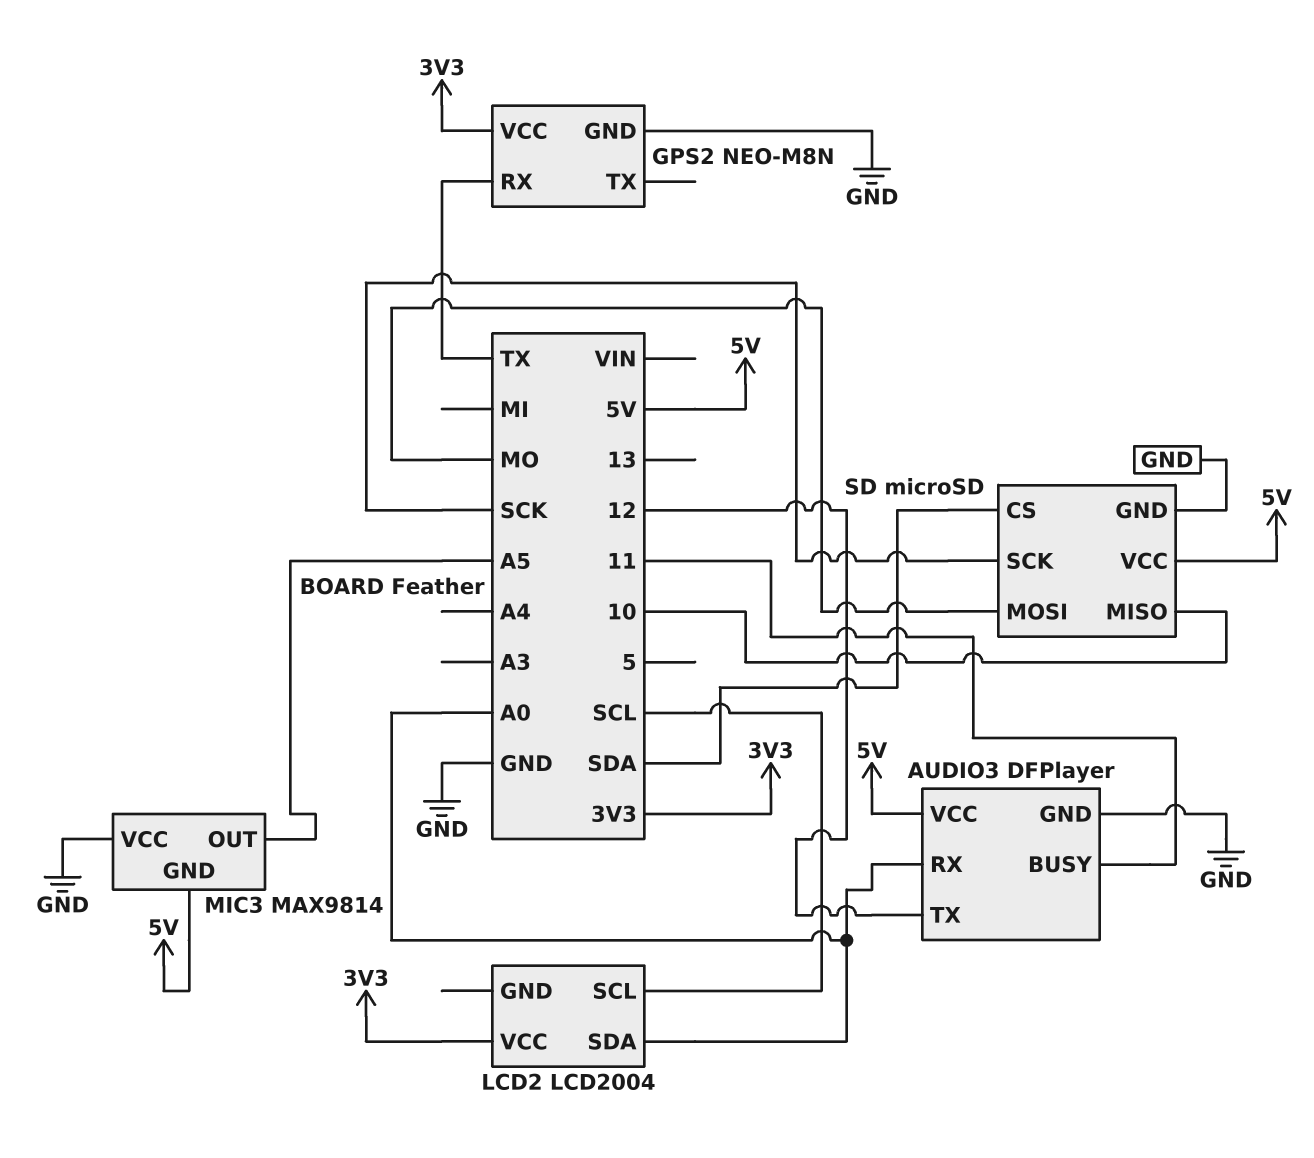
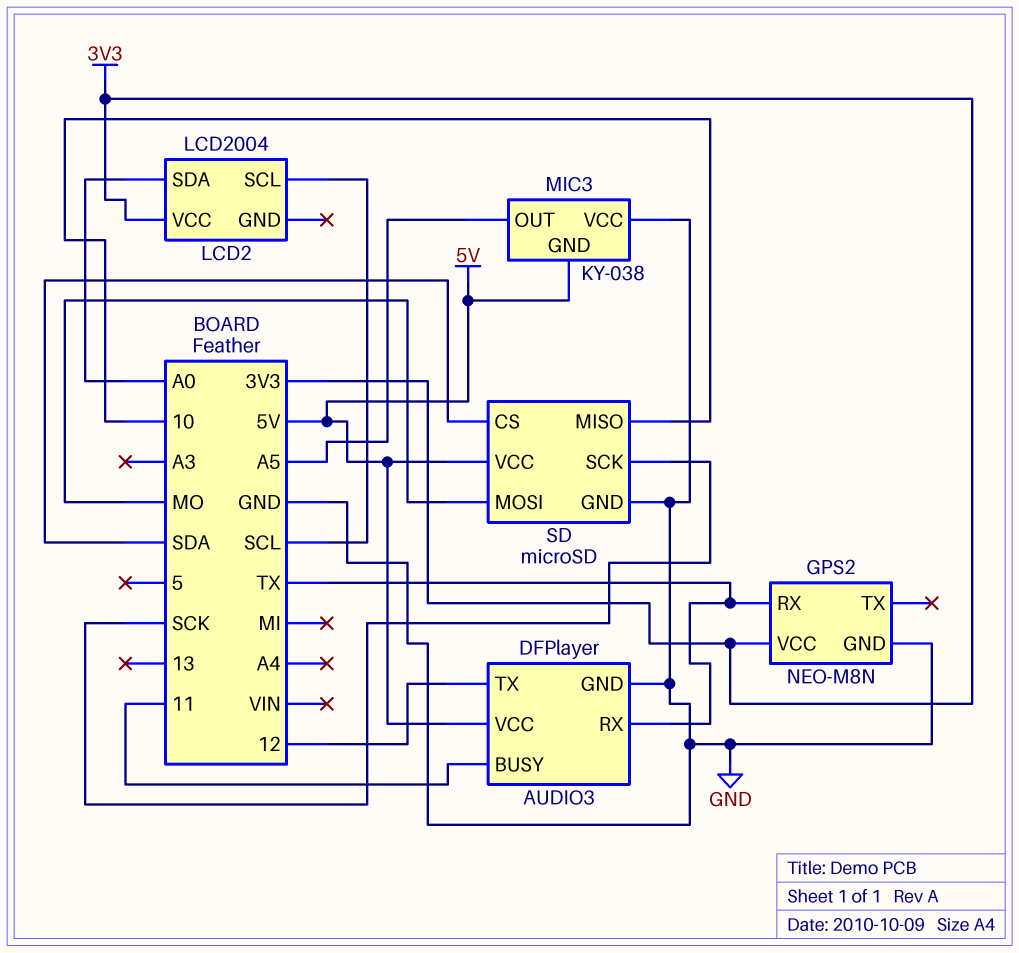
AUDIO3 pin RX: A0 -> TX
MIC3: MAX9814 -> KY-038

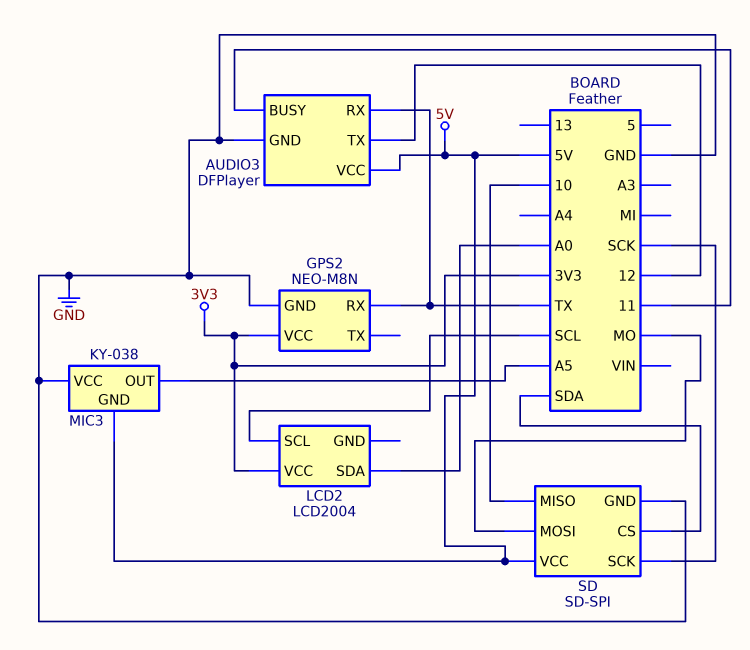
SD: microSD -> SD-SPI

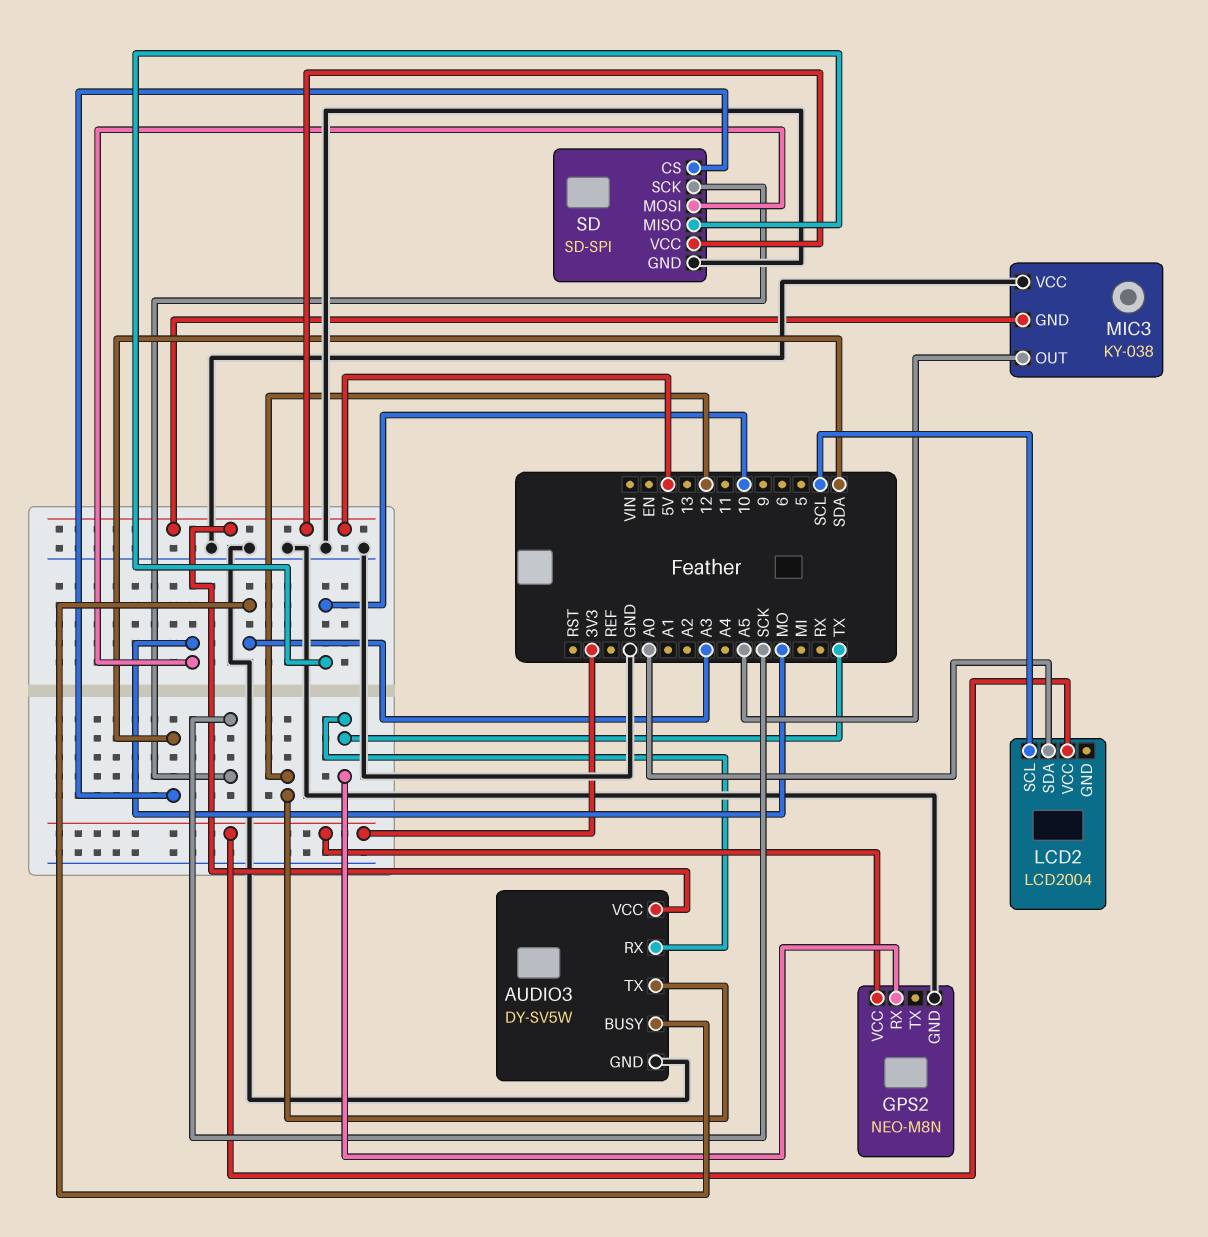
AUDIO3: DFPlayer -> DY-SV5W
AUDIO3 pin BUSY: 11 -> A3

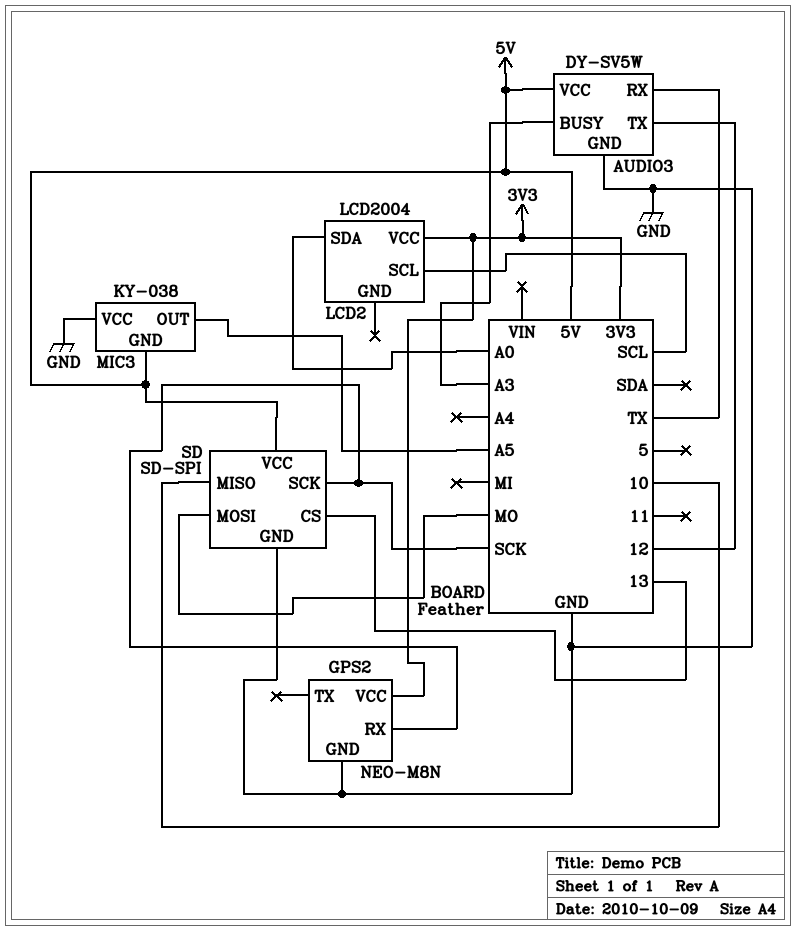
GPS2 pin RX: TX -> SCK
SD pin CS: SDA -> 13

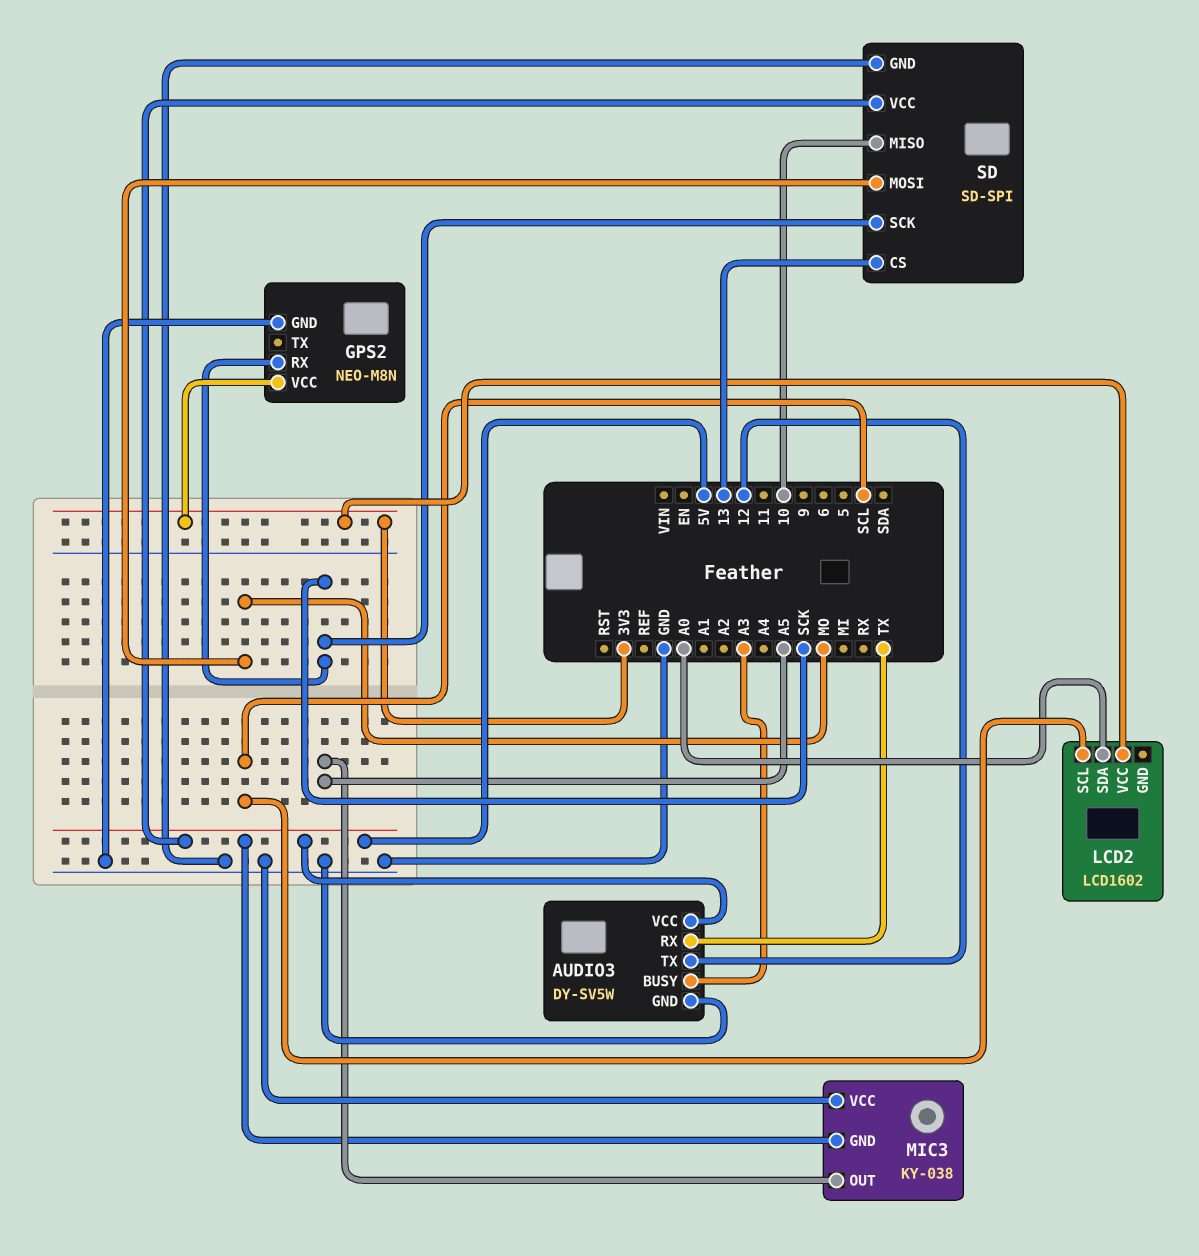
LCD2: LCD2004 -> LCD1602

